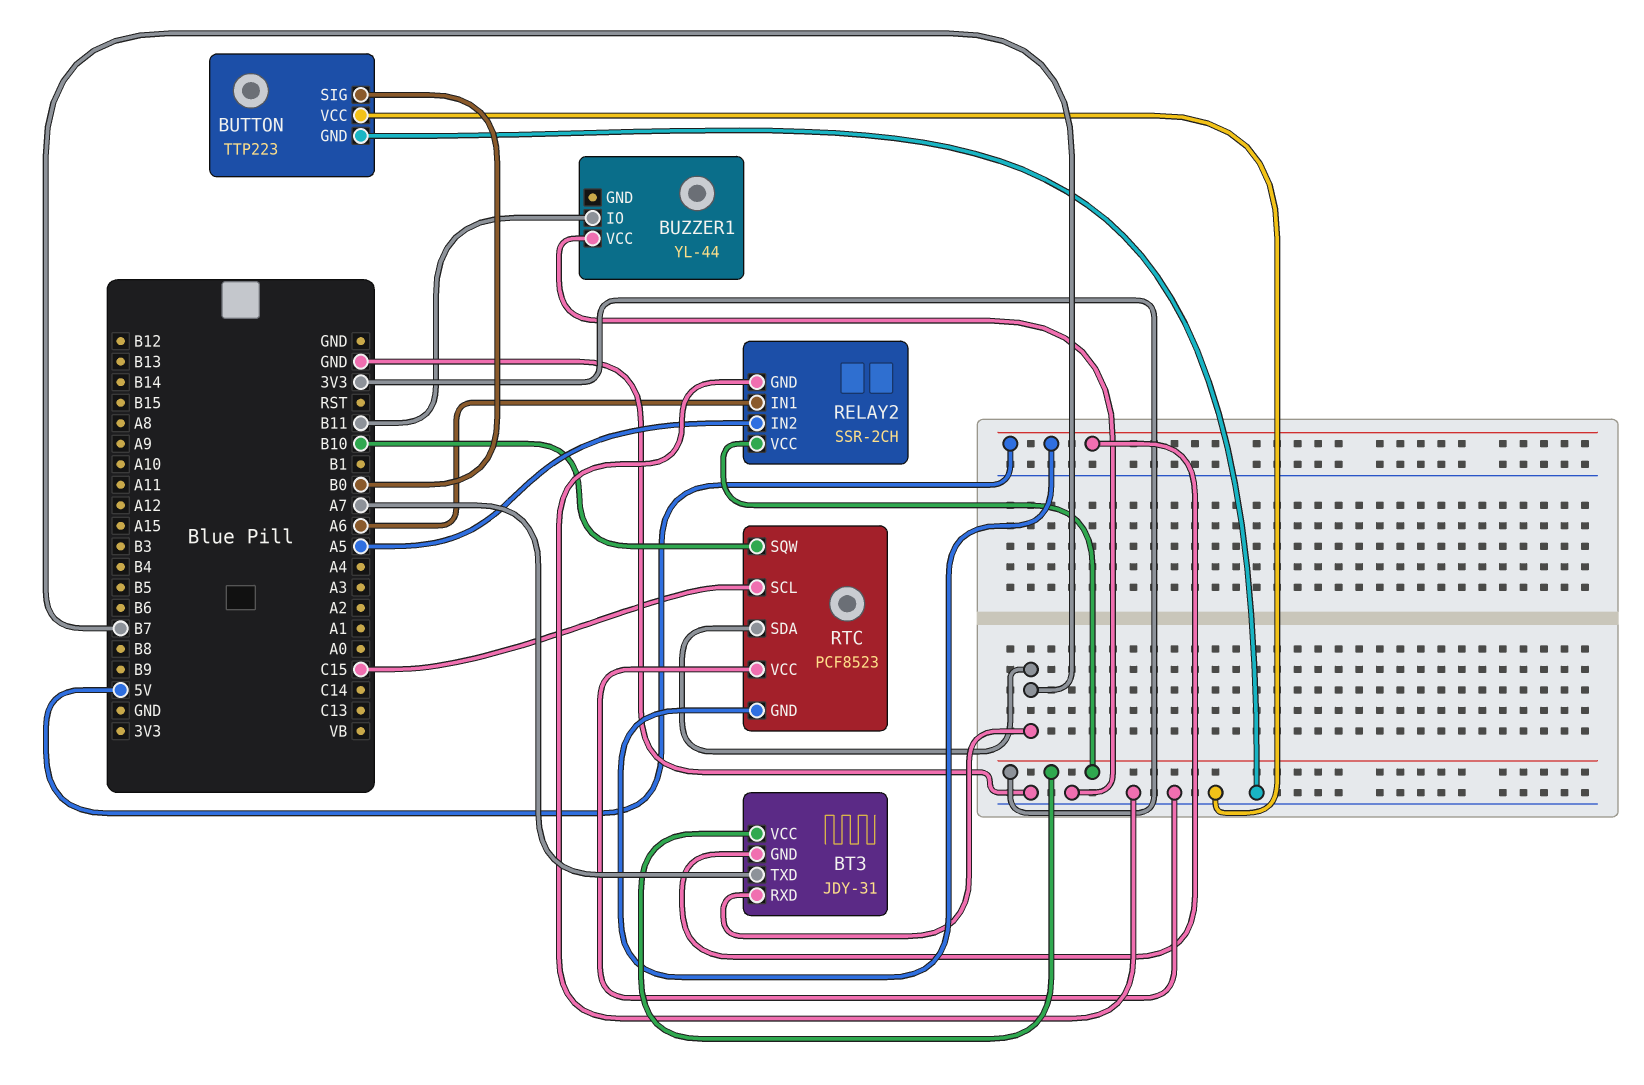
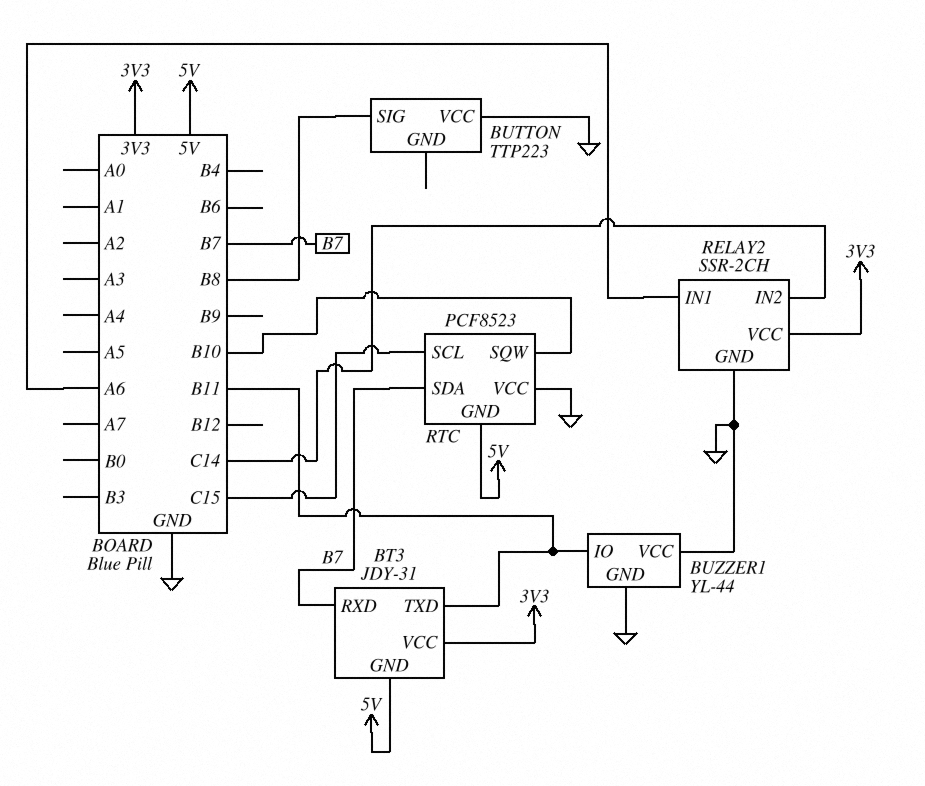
BT3 pin TXD: A7 -> B11
BUTTON pin GND: GND -> none
BUTTON pin SIG: B0 -> B8
BUZZER1 pin GND: none -> GND
RELAY2 pin IN2: A5 -> C14

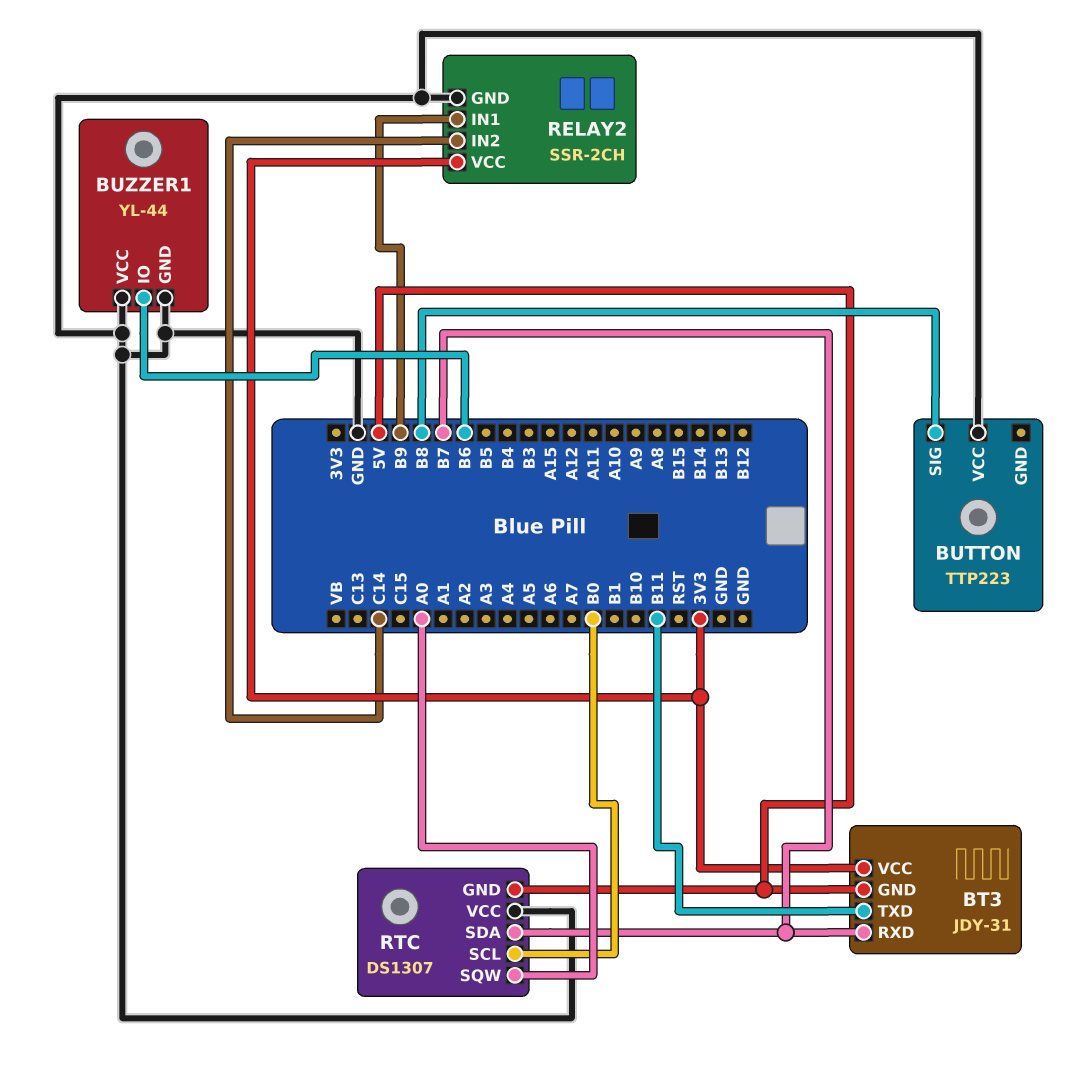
BUZZER1 pin IO: B11 -> B6
RELAY2 pin IN1: A6 -> B9
RTC: PCF8523 -> DS1307
RTC pin SCL: C15 -> B0
RTC pin SQW: B10 -> A0

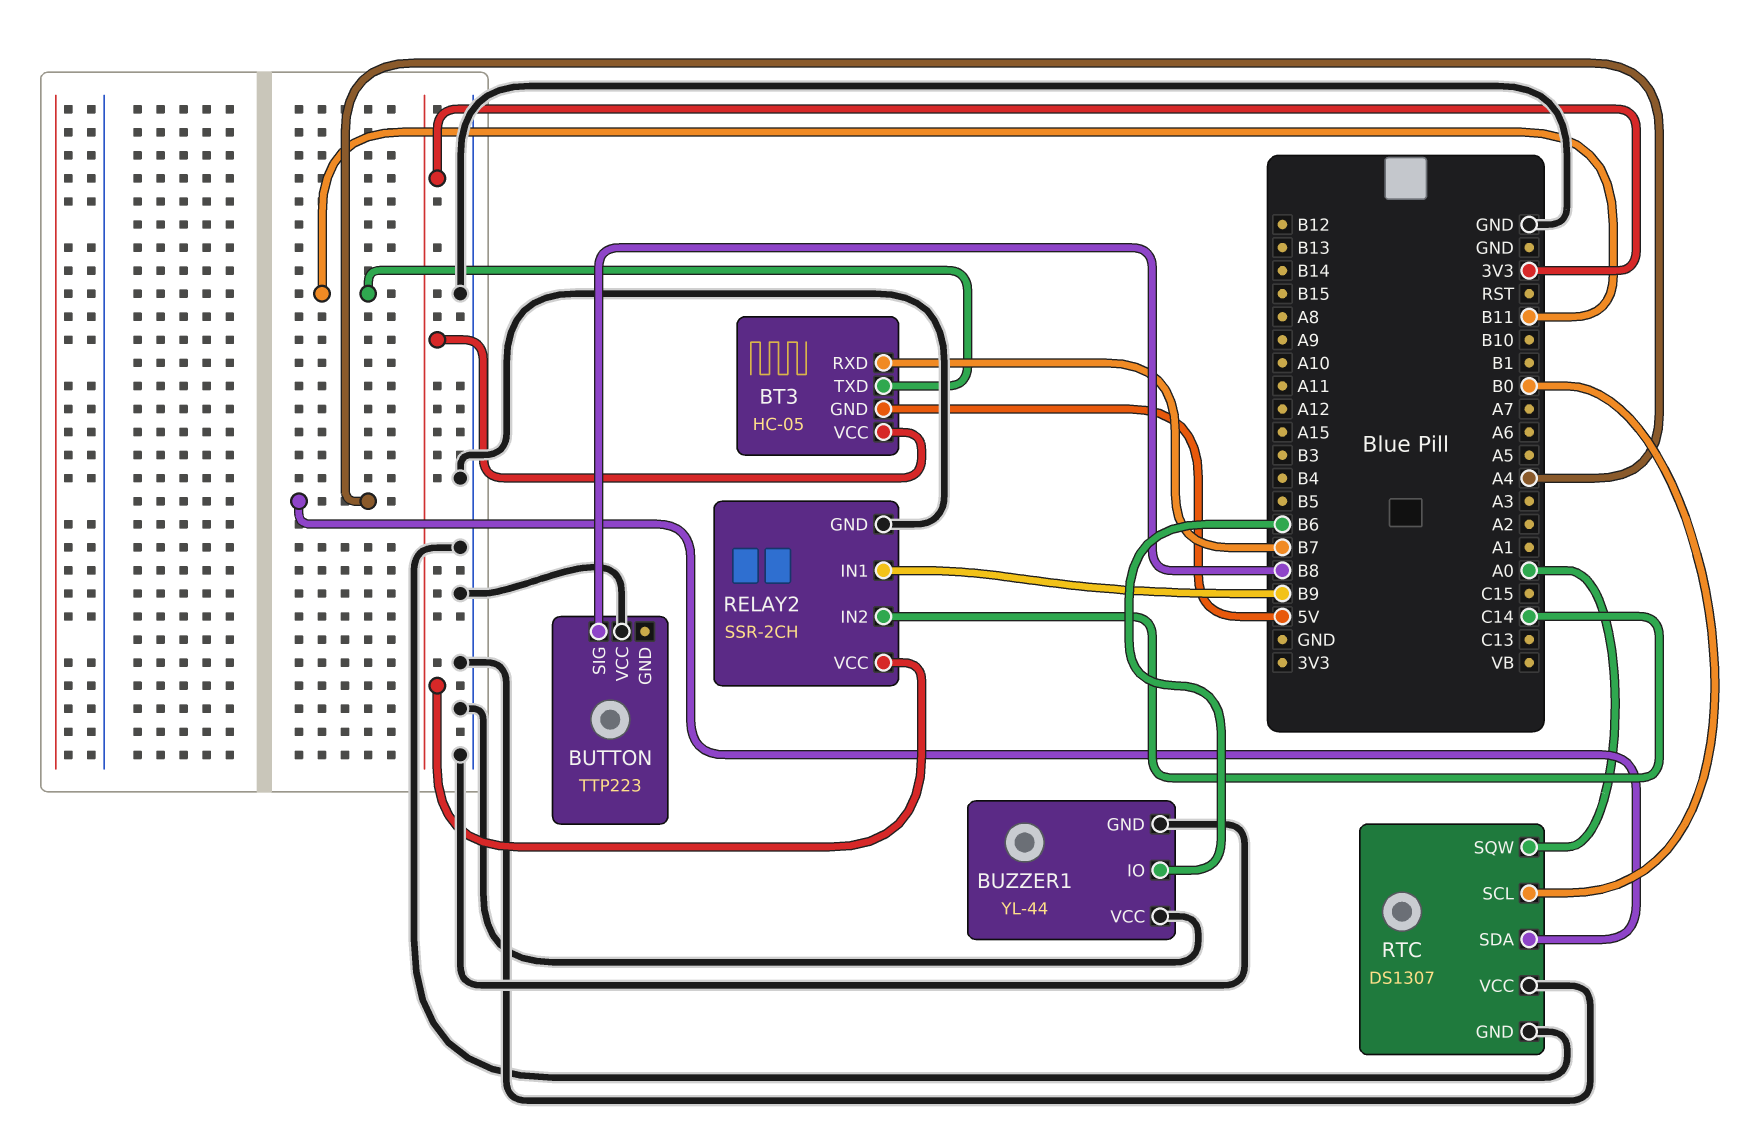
BT3: JDY-31 -> HC-05
RTC pin GND: 5V -> GND
RTC pin SDA: B7 -> A4

